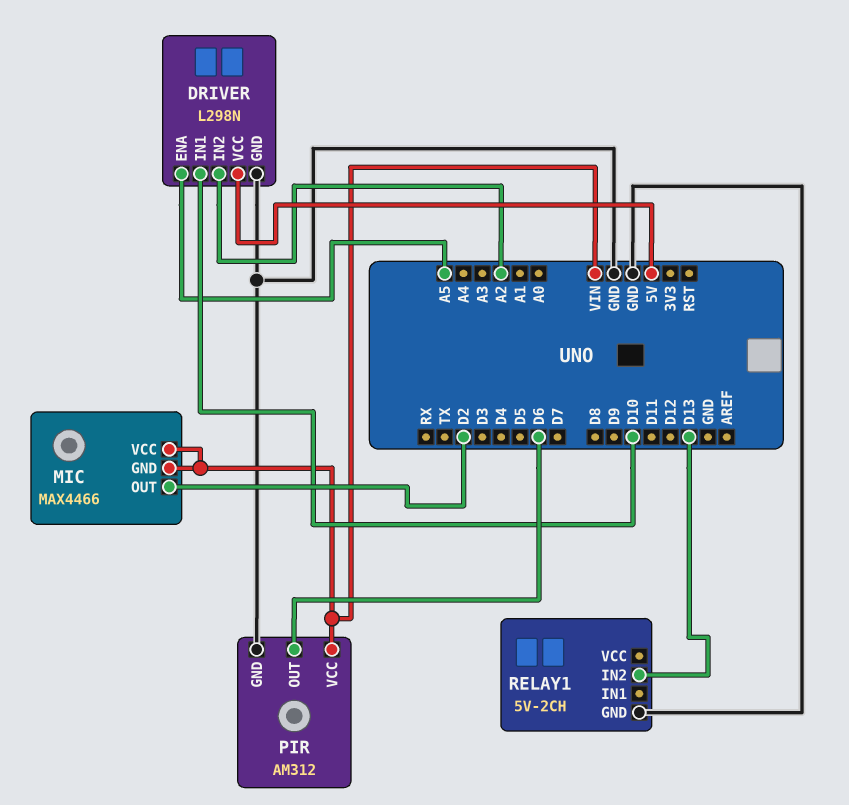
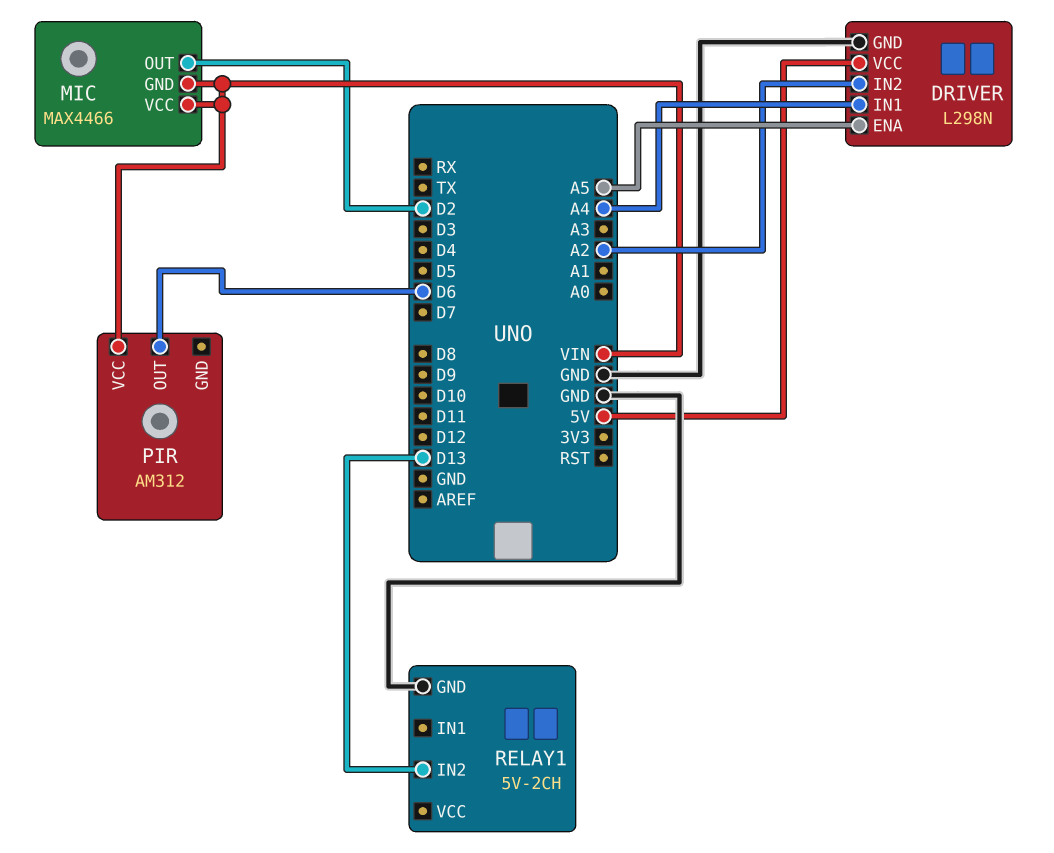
DRIVER pin IN1: D10 -> A4
PIR pin GND: GND -> none

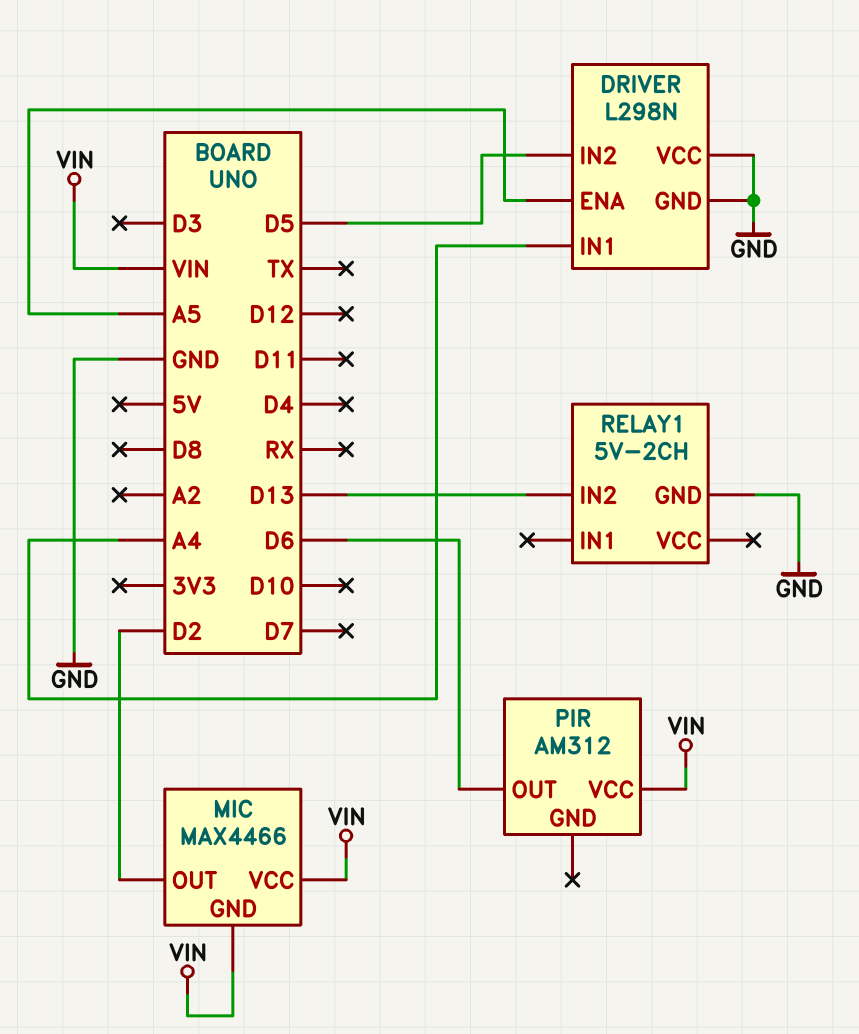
DRIVER pin IN2: A2 -> D5
DRIVER pin VCC: 5V -> GND

